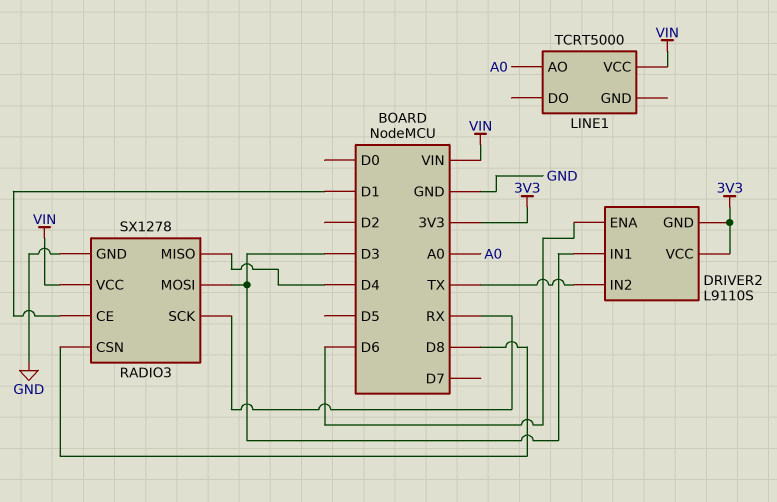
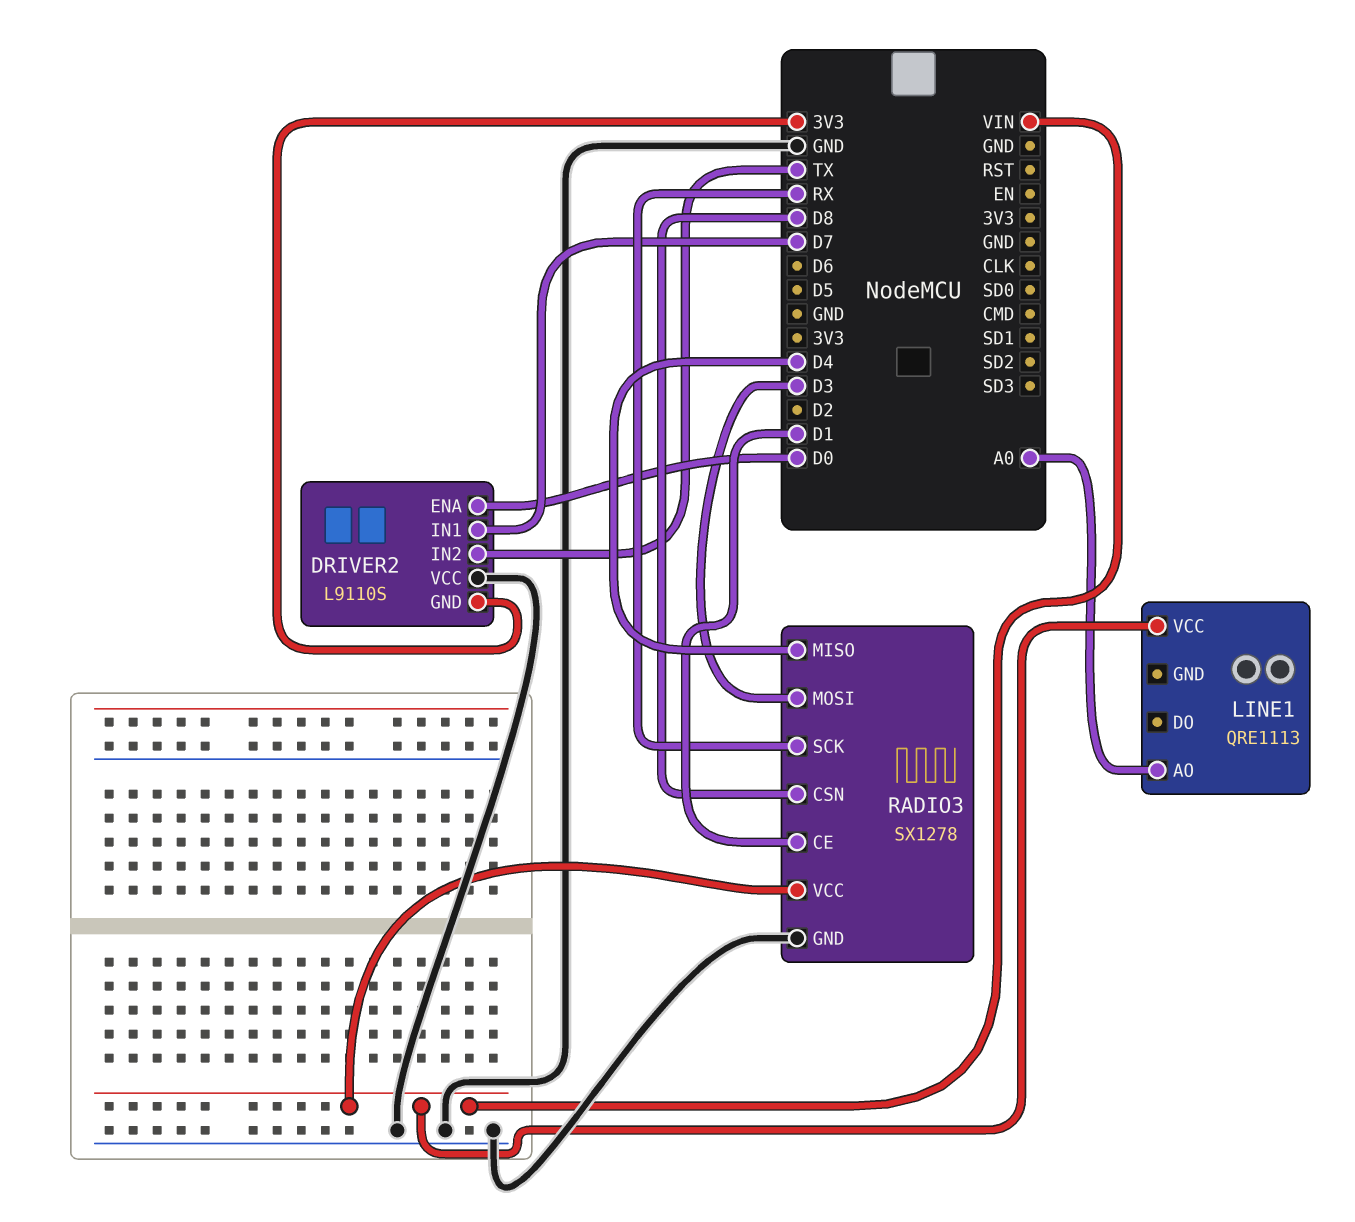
DRIVER2 pin ENA: D6 -> D0
DRIVER2 pin IN1: D3 -> D7
DRIVER2 pin VCC: 3V3 -> GND
LINE1: TCRT5000 -> QRE1113

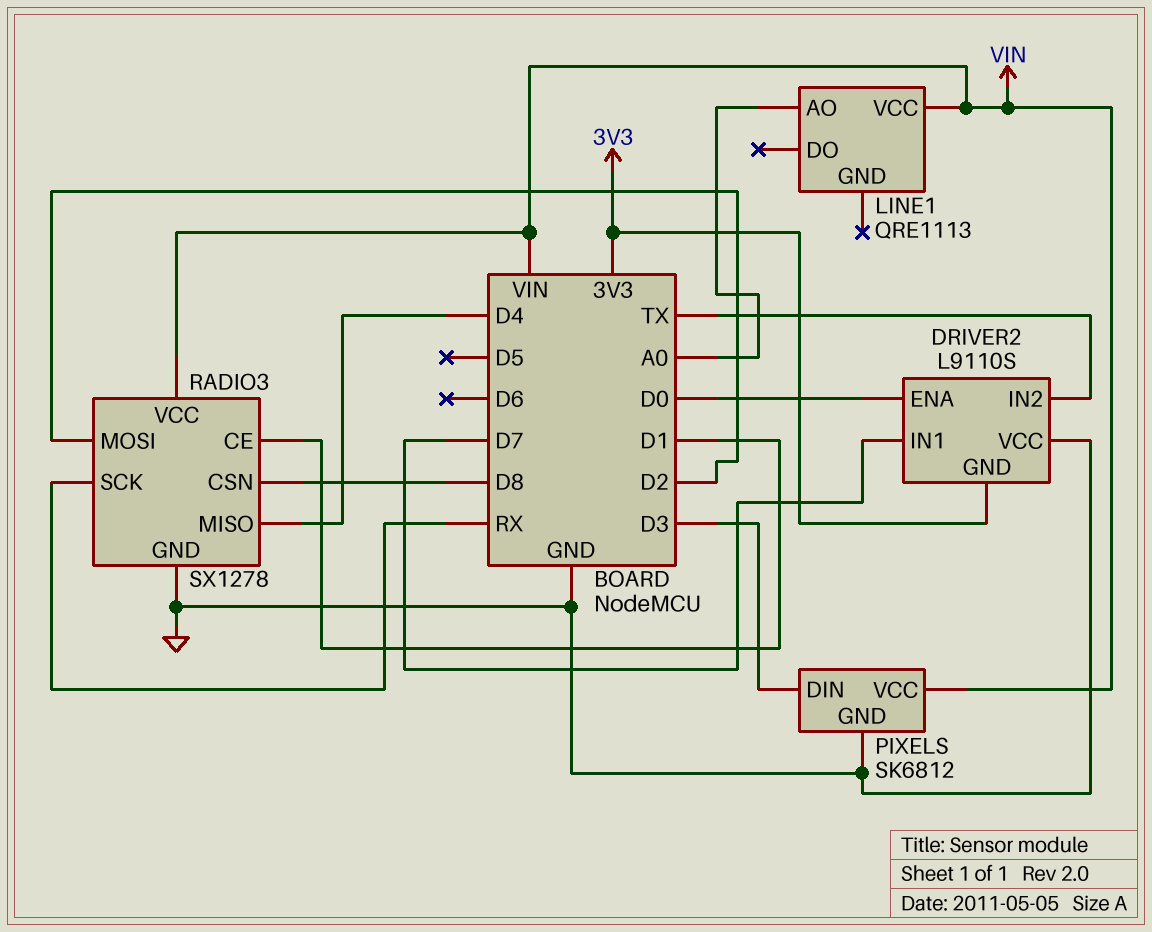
PIXELS: none -> SK6812
PIXELS pin DIN: none -> D3
PIXELS pin GND: none -> GND
PIXELS pin VCC: none -> VIN
RADIO3 pin MOSI: D3 -> D2

